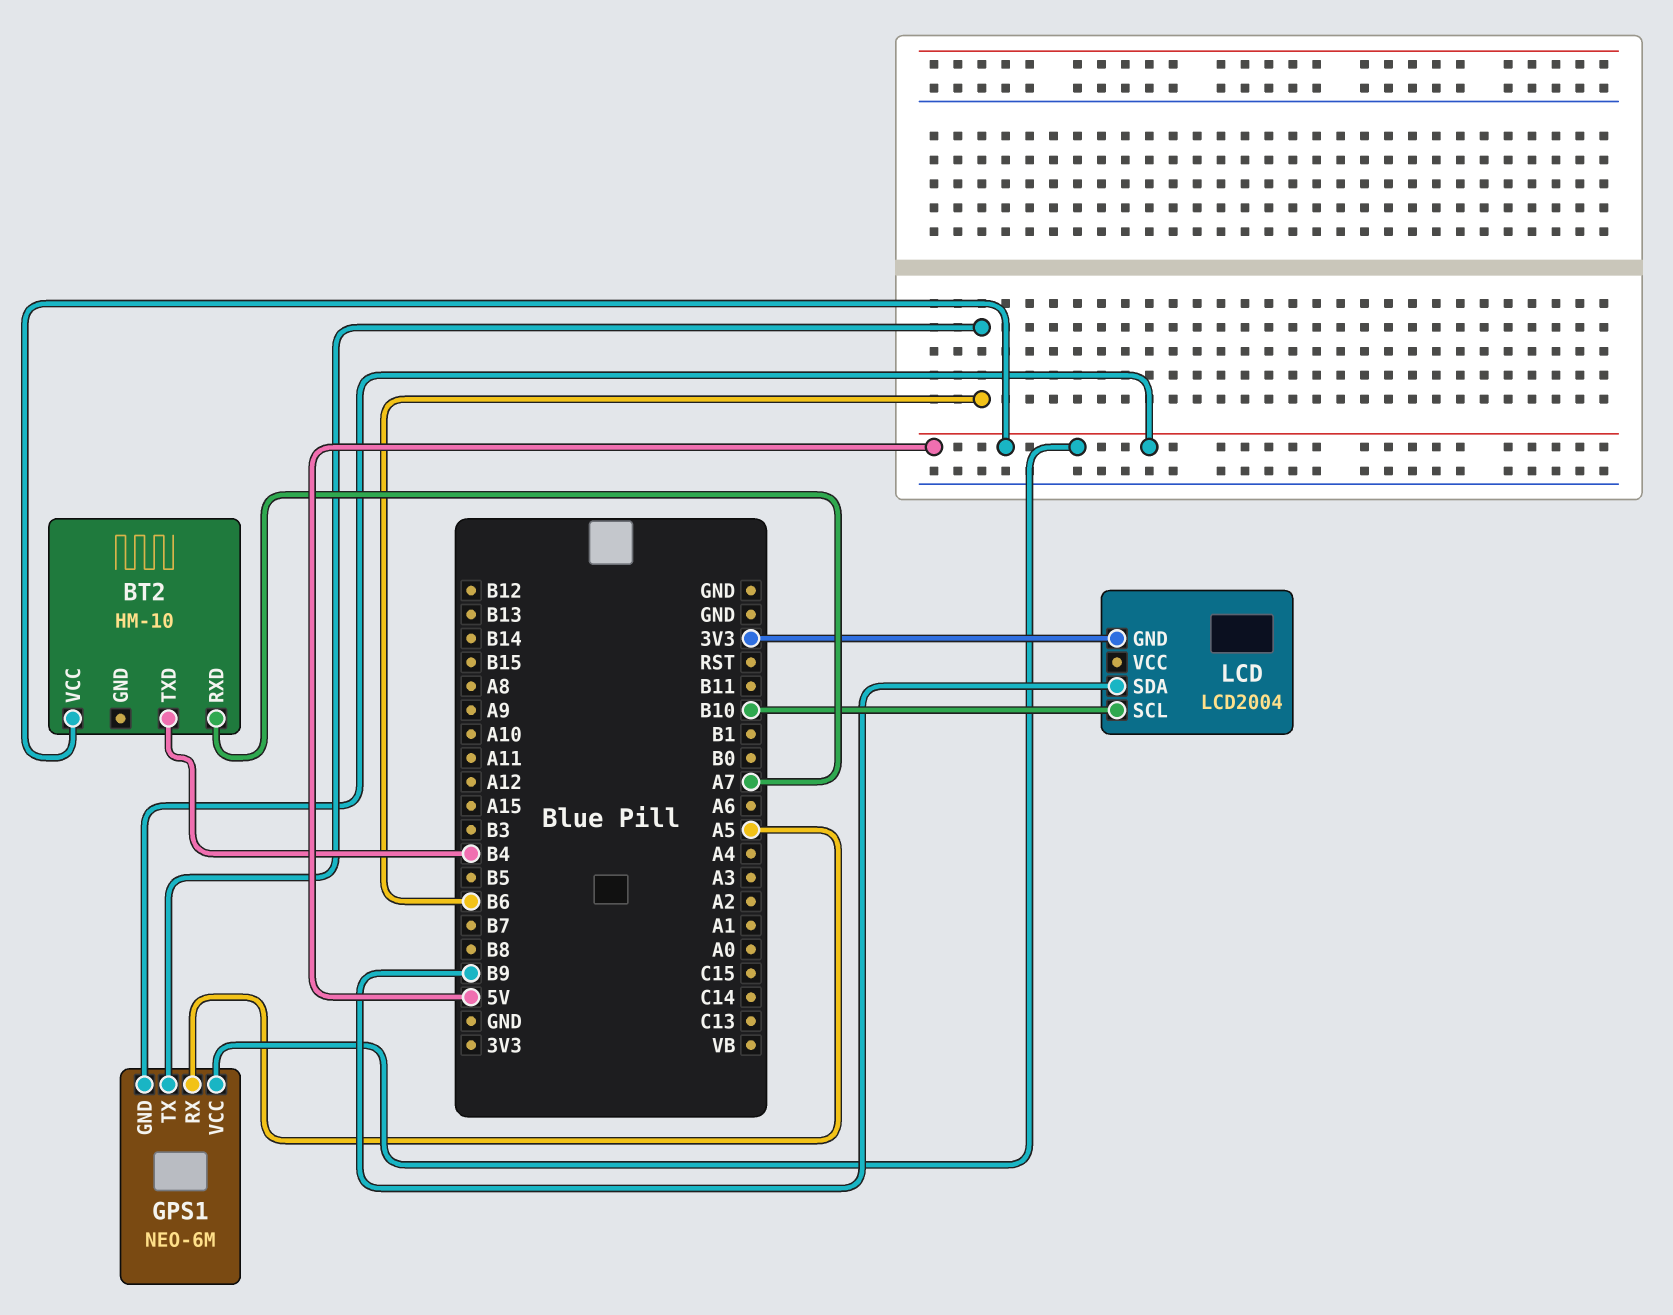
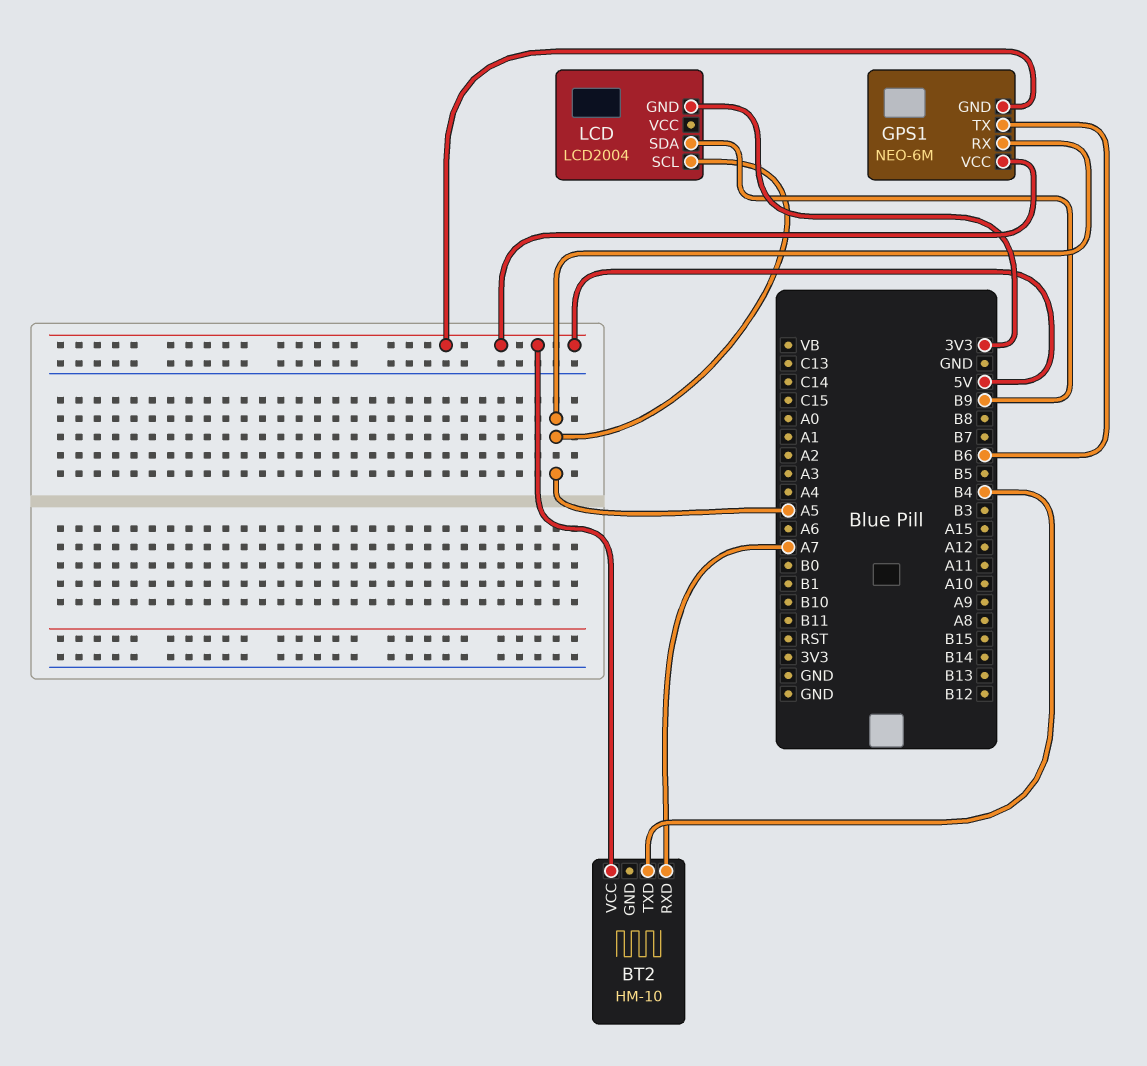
LCD pin SCL: B10 -> A5

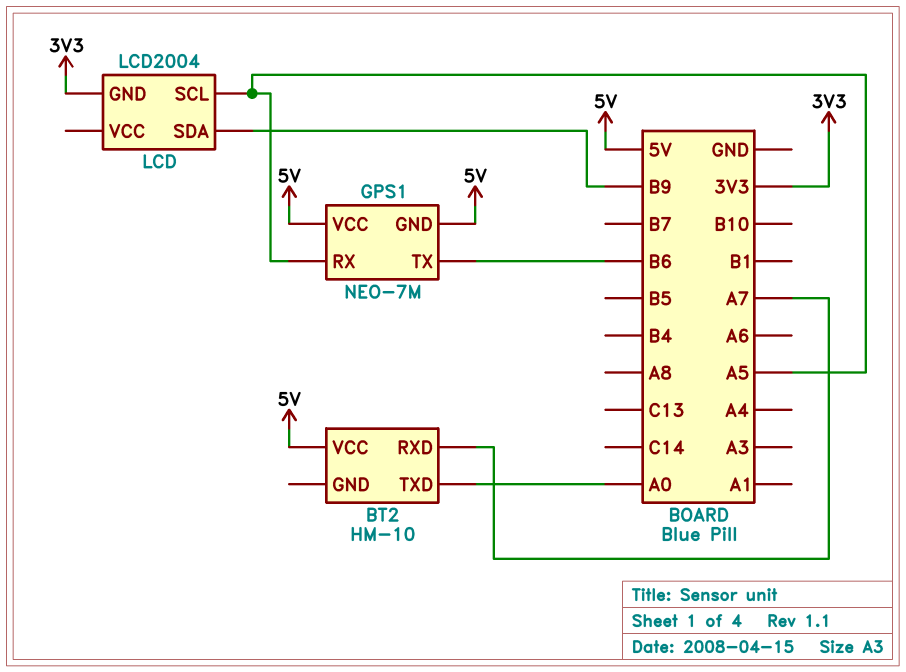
BT2 pin TXD: B4 -> A0
GPS1: NEO-6M -> NEO-7M

